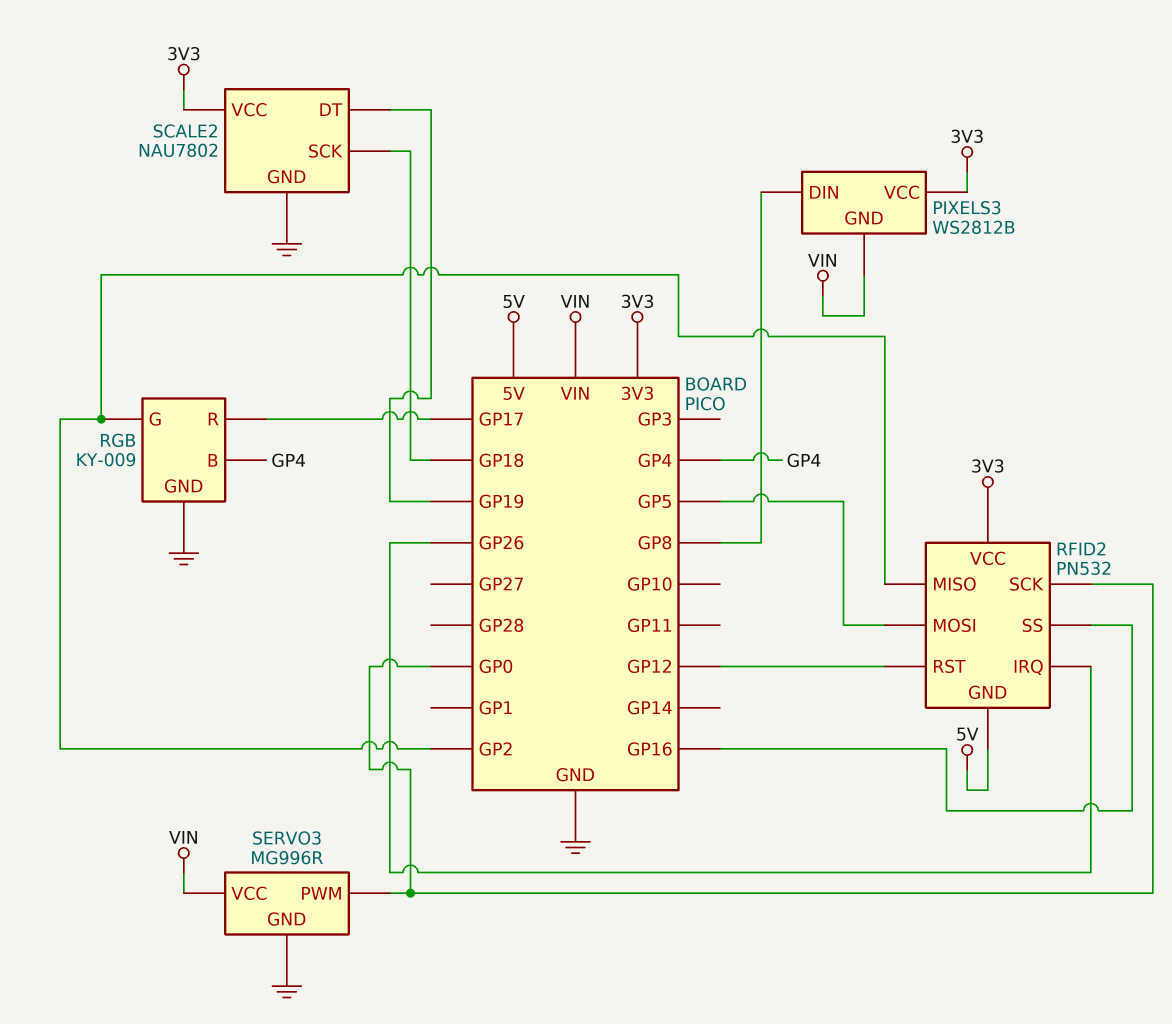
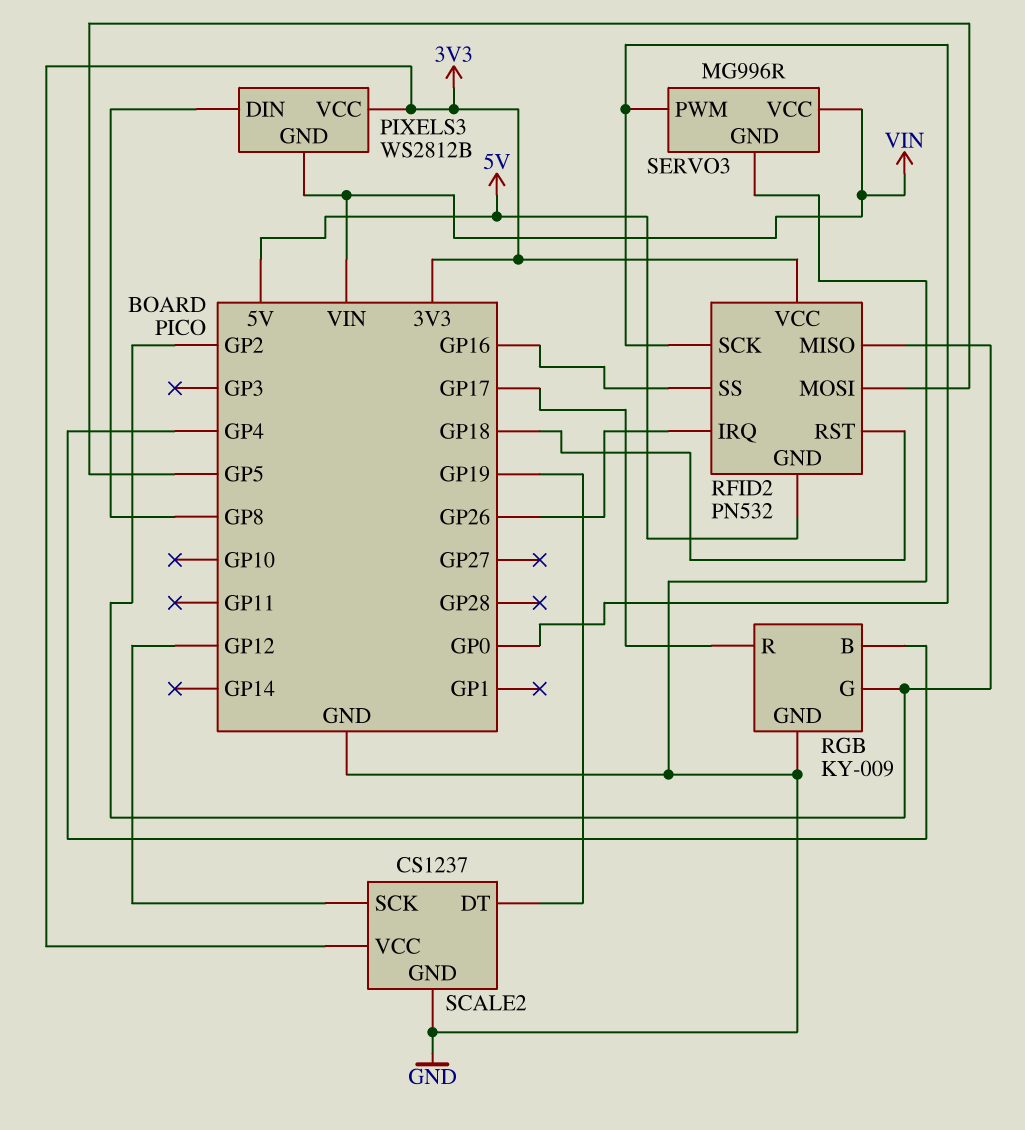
RFID2 pin RST: GP12 -> GP18
SCALE2: NAU7802 -> CS1237
SCALE2 pin SCK: GP18 -> GP12

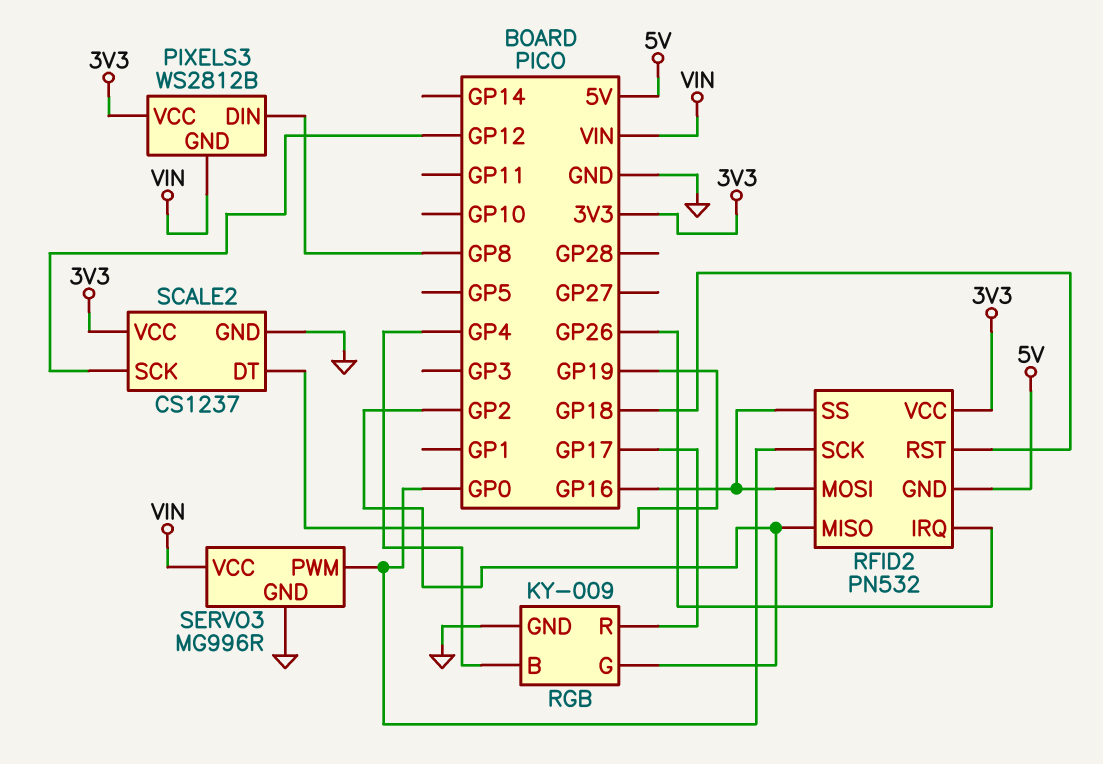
RFID2 pin MOSI: GP5 -> GP16

